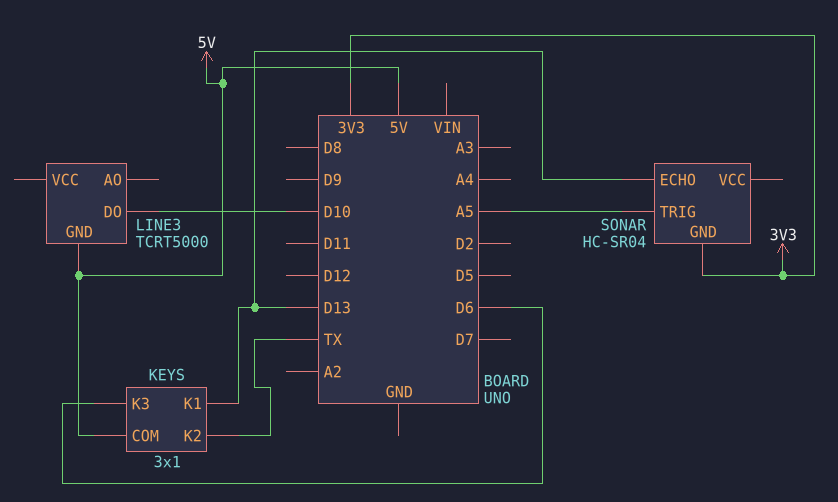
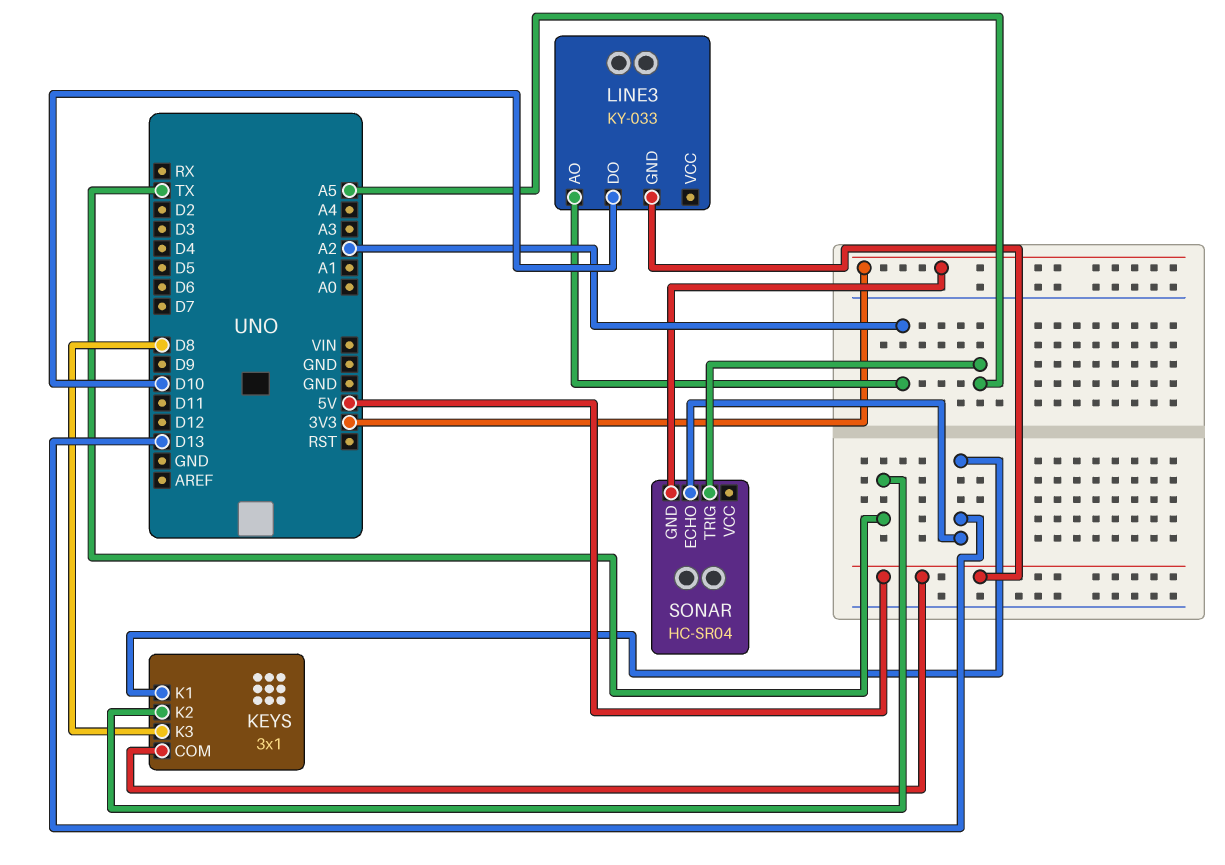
KEYS pin K3: D6 -> D8
LINE3: TCRT5000 -> KY-033
LINE3 pin AO: none -> A2

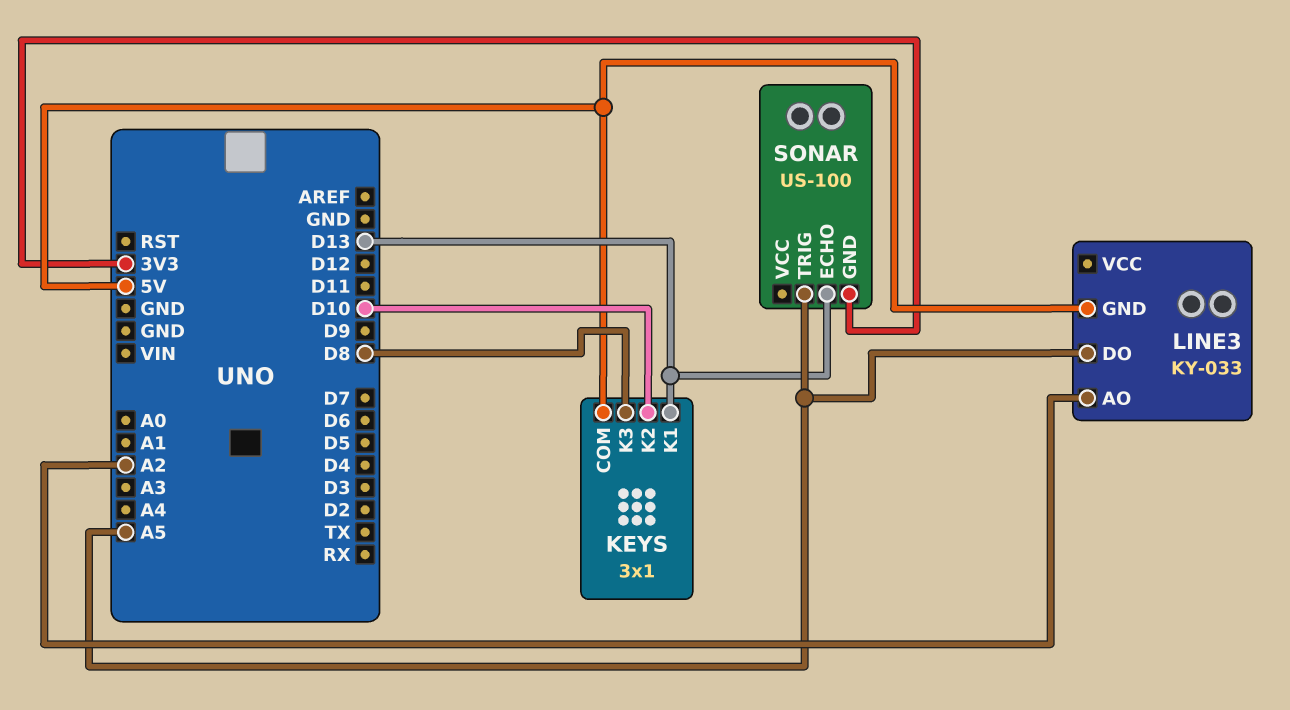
KEYS pin K2: TX -> D10
LINE3 pin DO: D10 -> A5
SONAR: HC-SR04 -> US-100

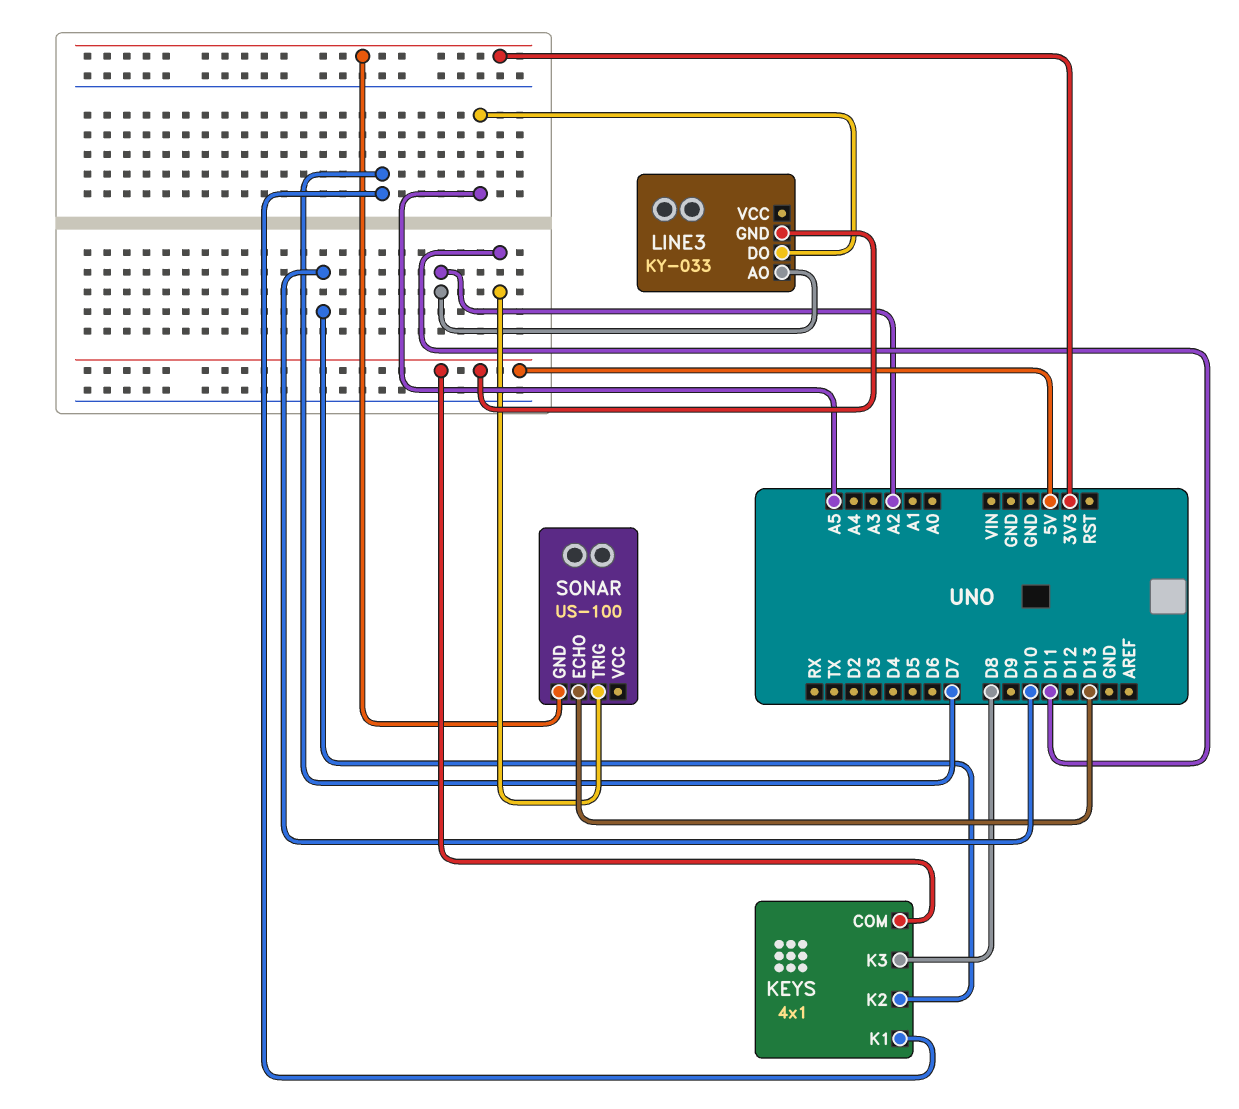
KEYS: 3x1 -> 4x1
KEYS pin K1: D13 -> D7
SONAR pin TRIG: A5 -> D11

